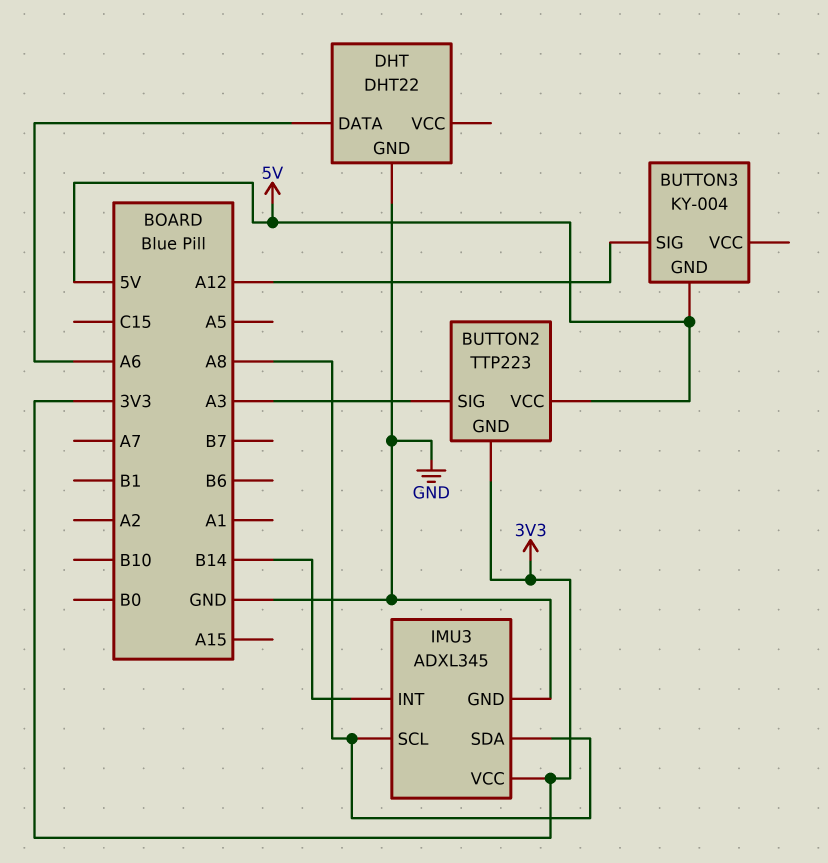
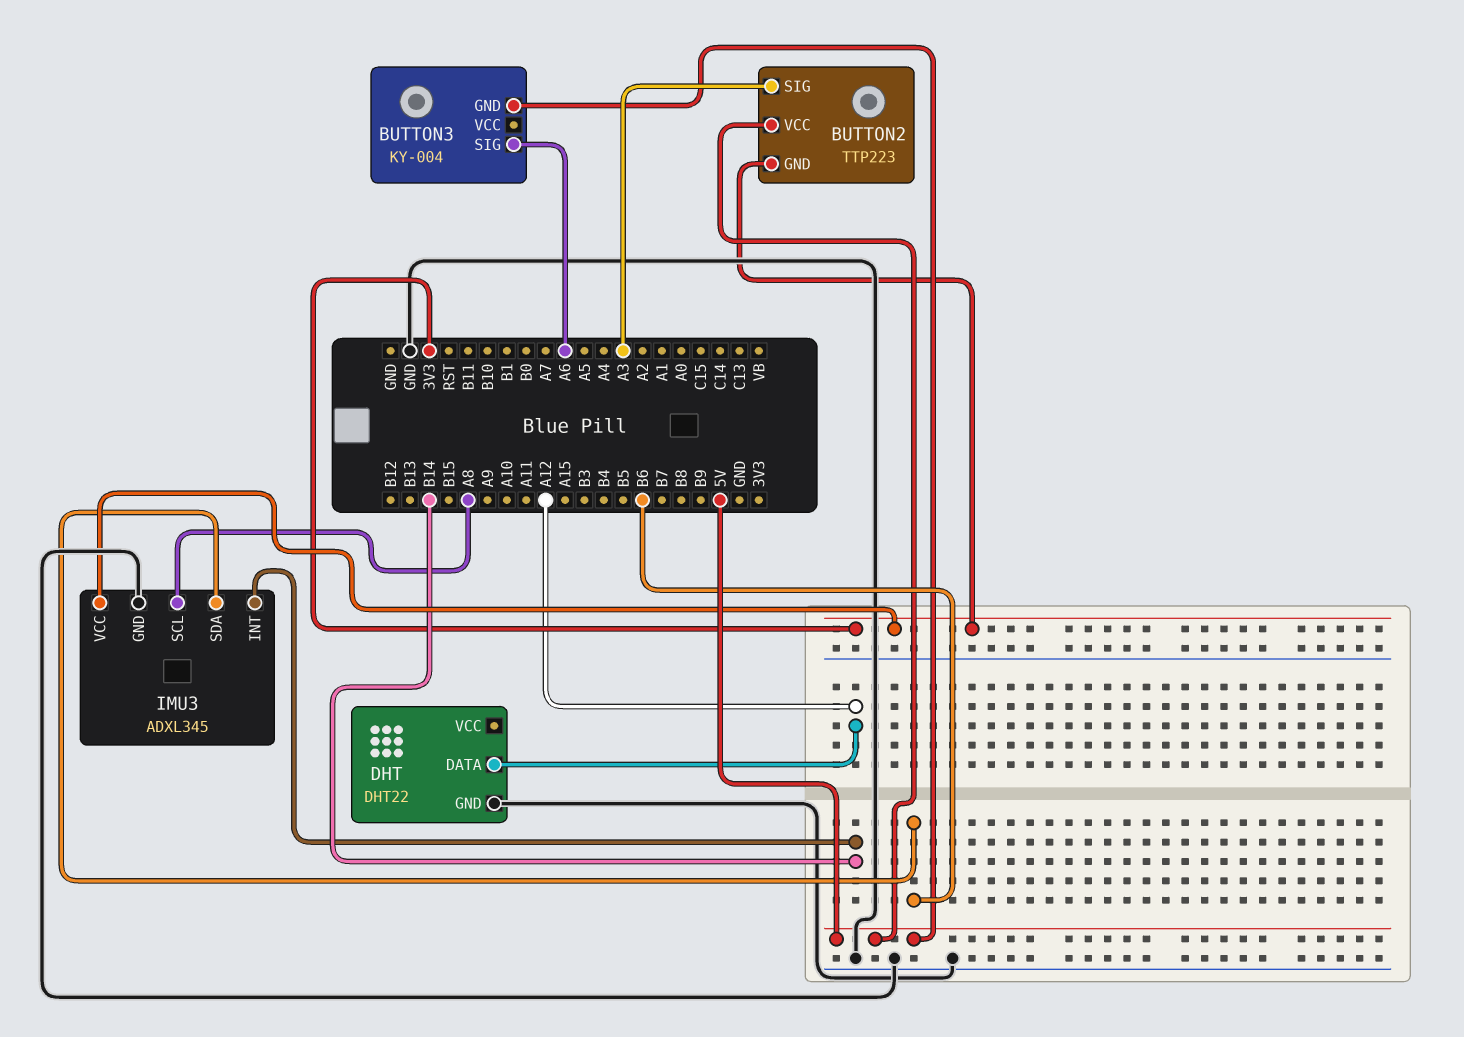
BUTTON3 pin SIG: A12 -> A6
DHT pin DATA: A6 -> A12
IMU3 pin SDA: A8 -> B6

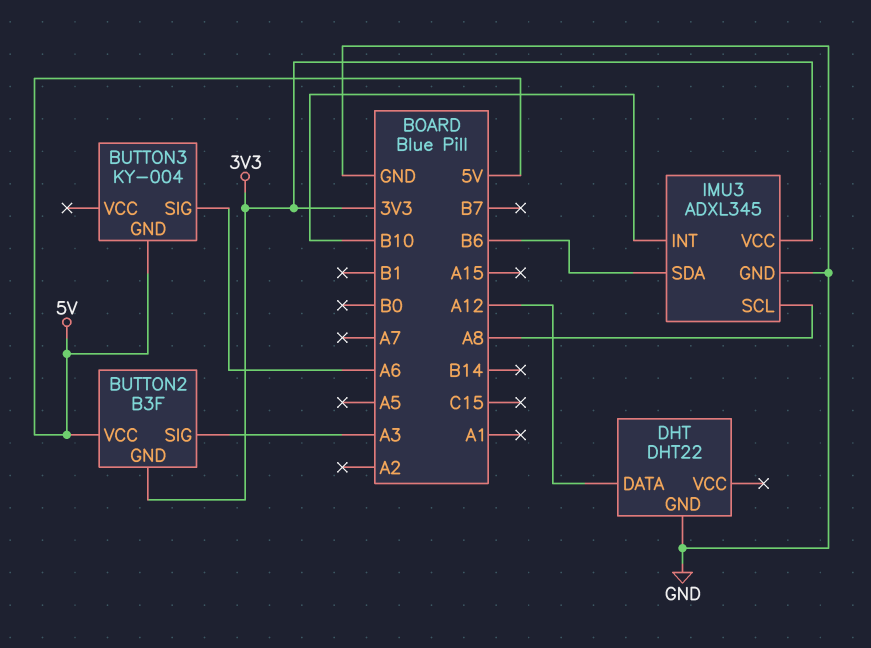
BUTTON2: TTP223 -> B3F
IMU3 pin INT: B14 -> B10

